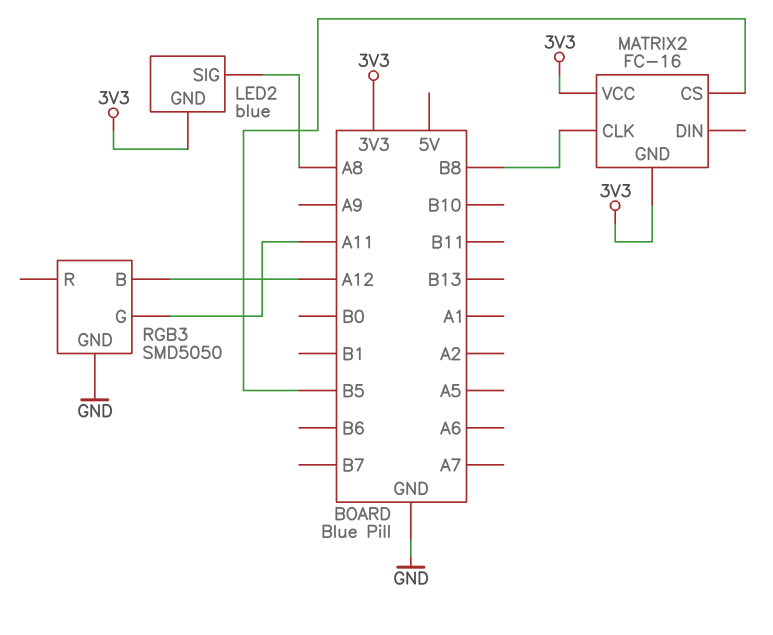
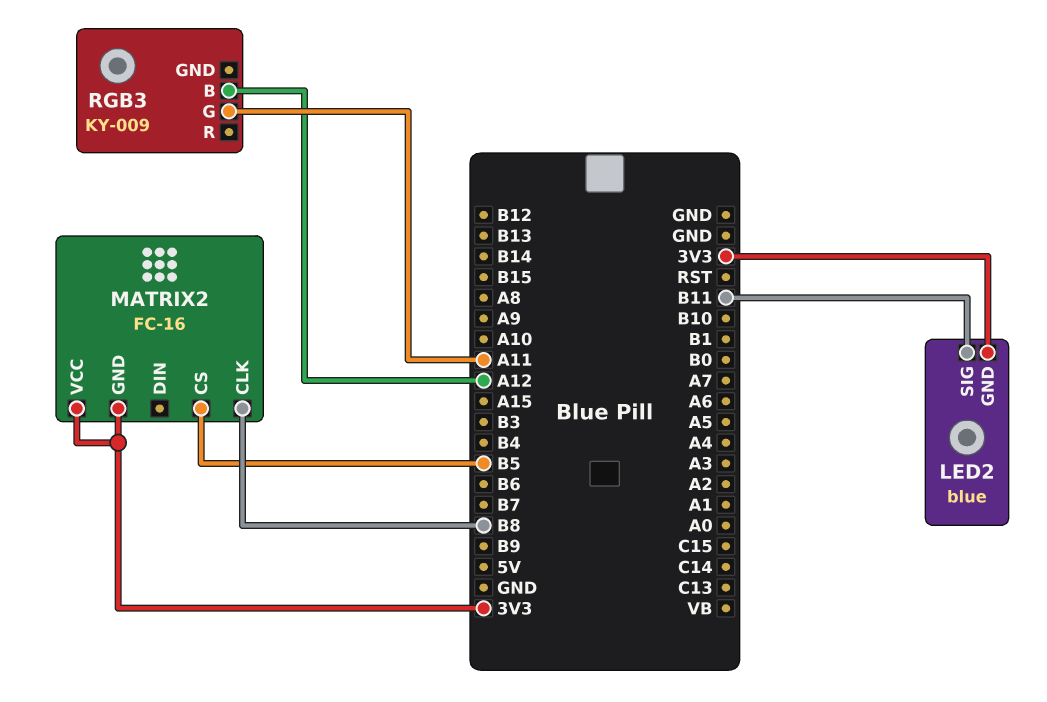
LED2 pin SIG: A8 -> B11
RGB3: SMD5050 -> KY-009
RGB3 pin GND: GND -> none

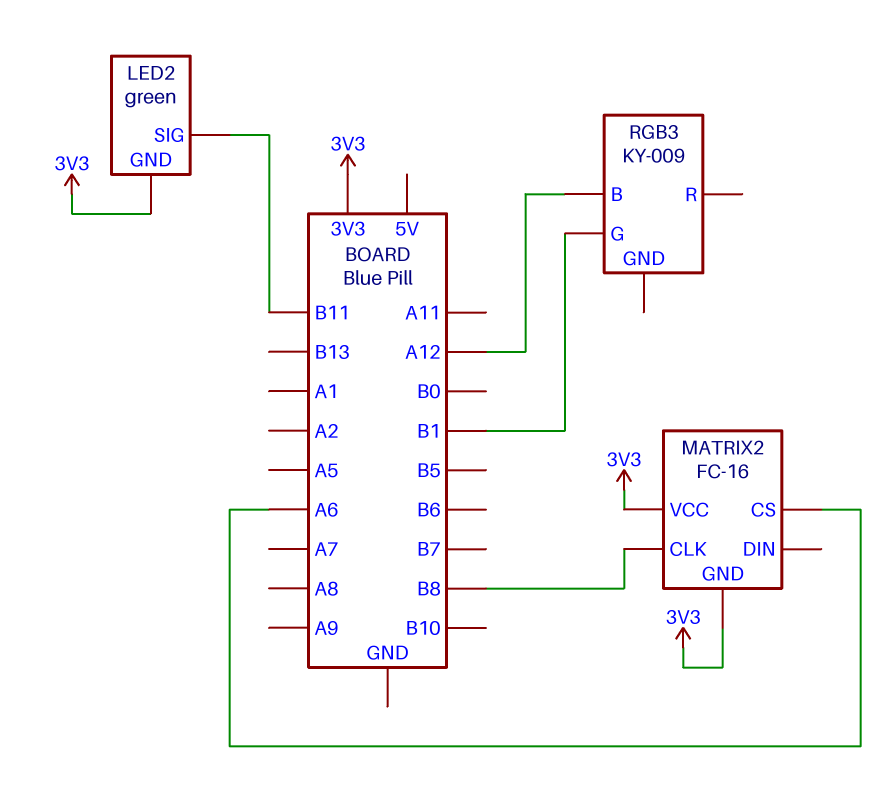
LED2: blue -> green
MATRIX2 pin CS: B5 -> A6
RGB3 pin G: A11 -> B1

